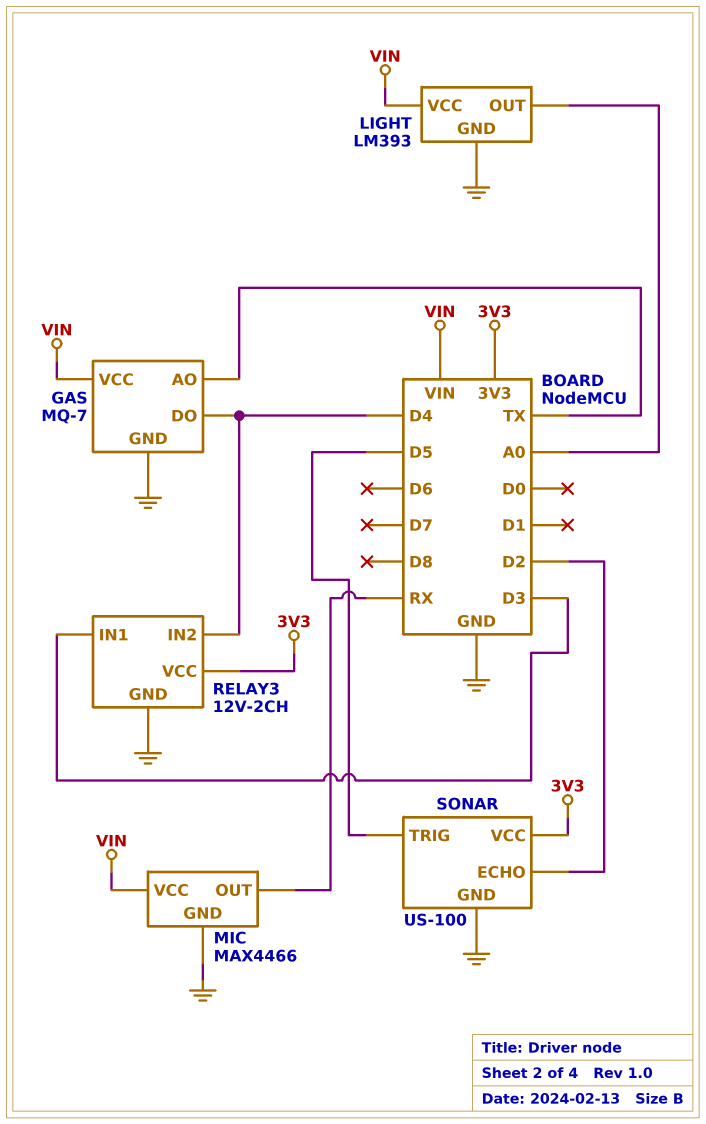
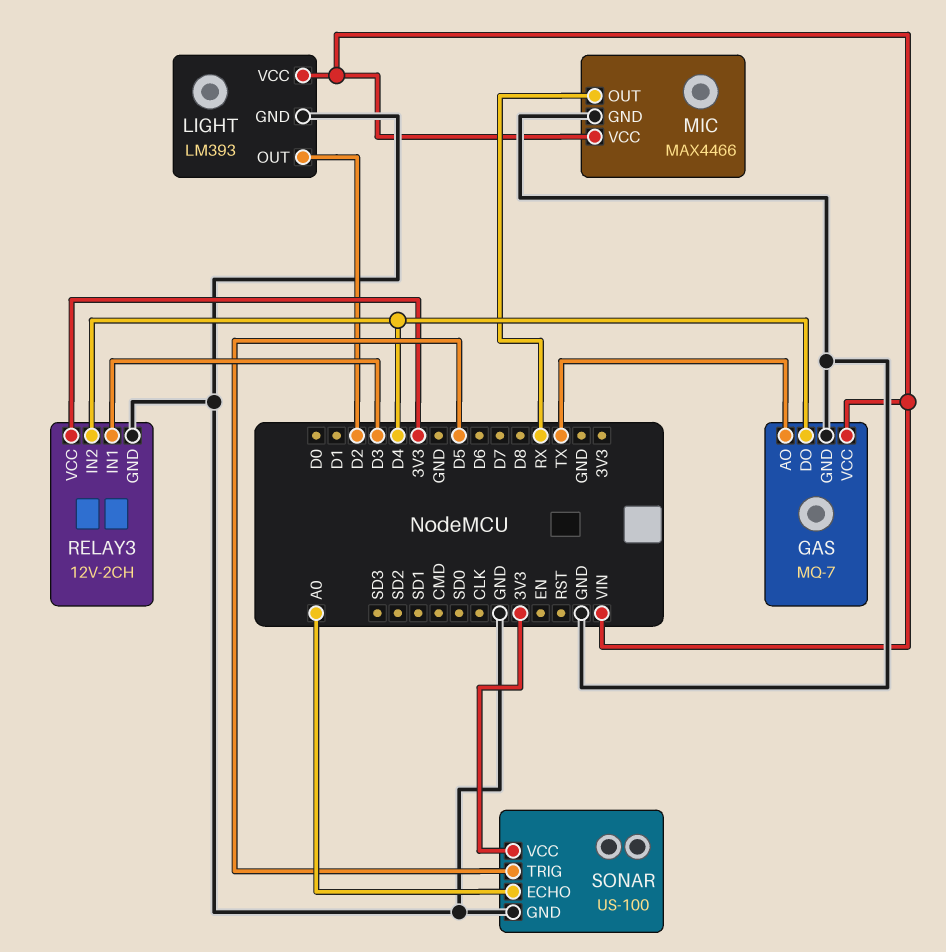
LIGHT pin OUT: A0 -> D2
SONAR pin ECHO: D2 -> A0

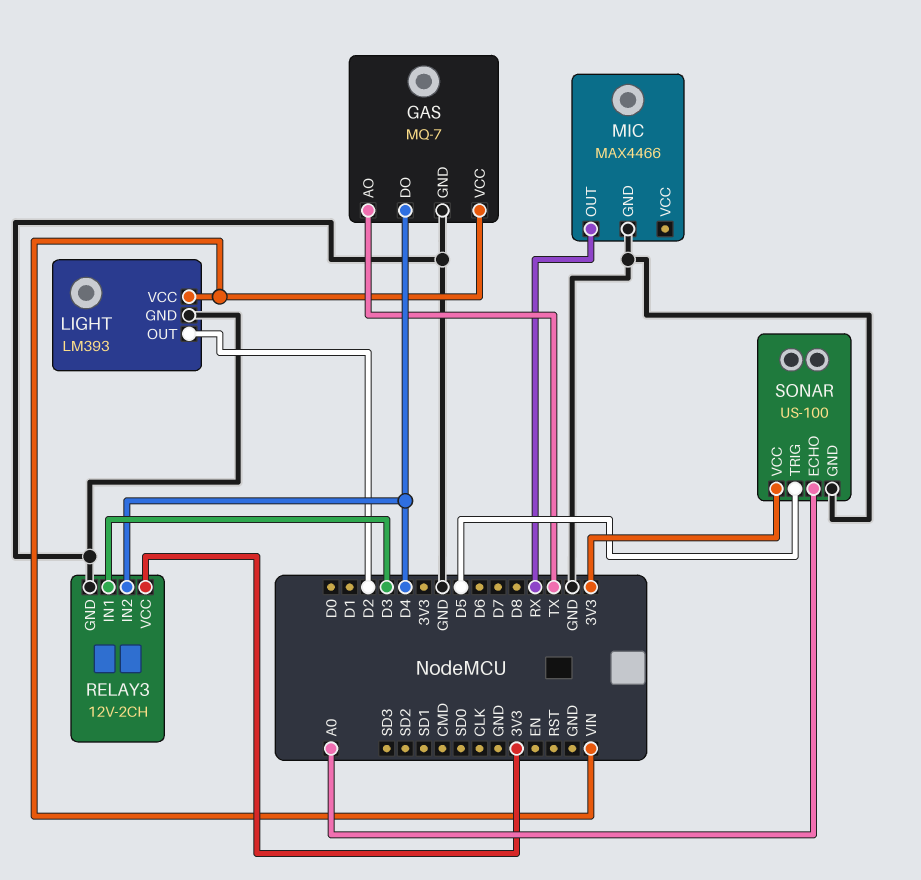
MIC pin VCC: VIN -> none

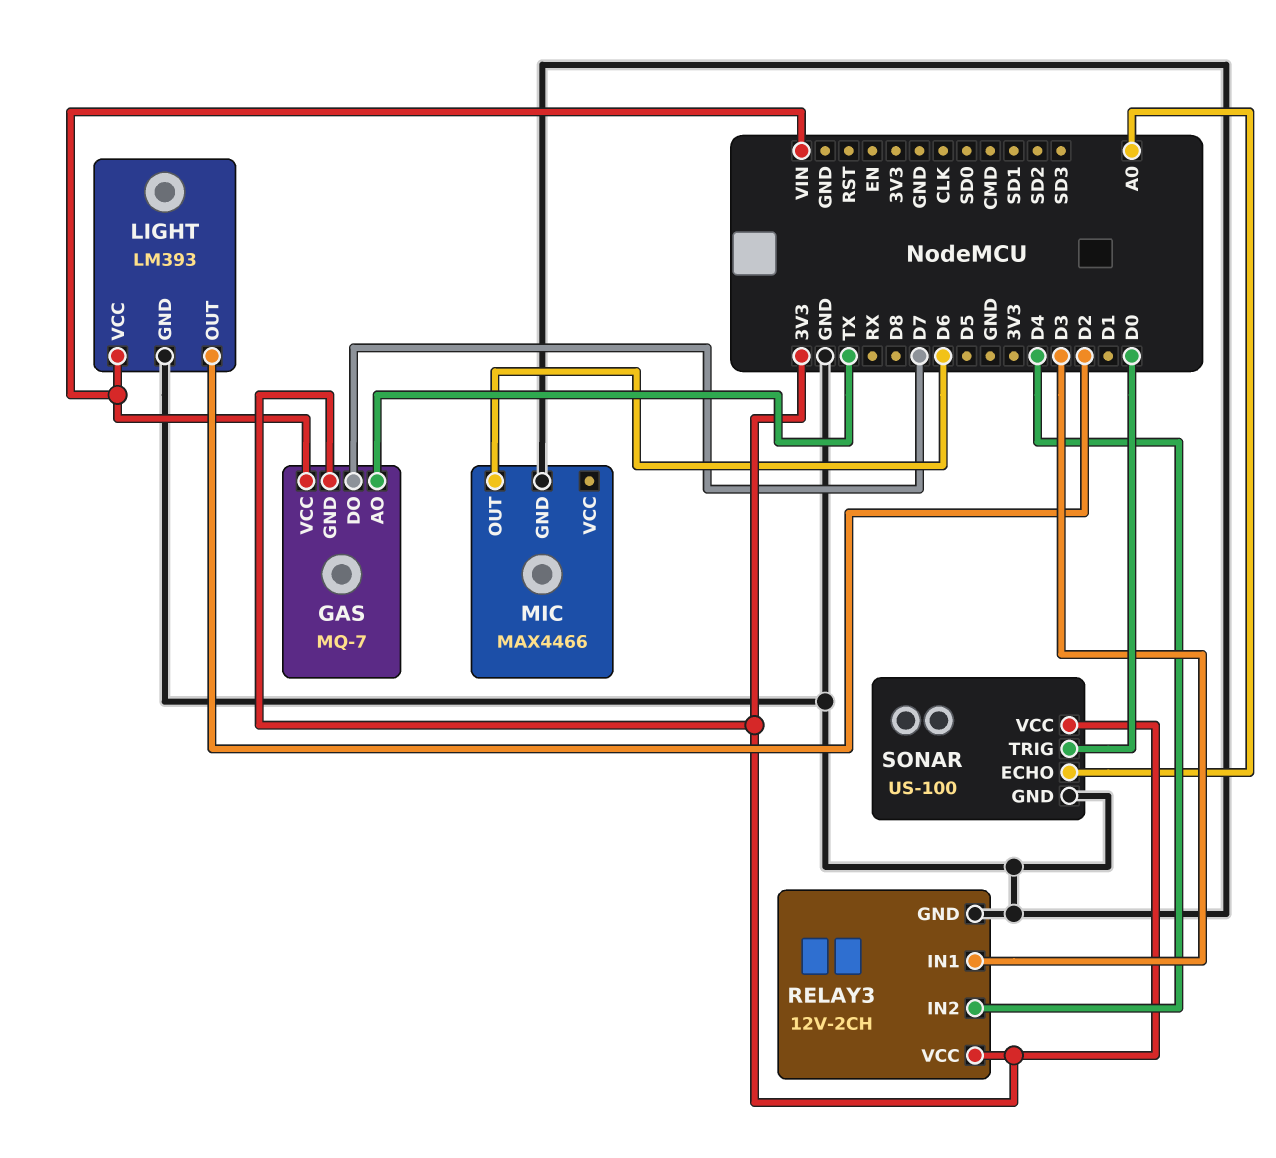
GAS pin DO: D4 -> D7
GAS pin GND: GND -> 3V3
MIC pin OUT: RX -> D6
SONAR pin TRIG: D5 -> D0

